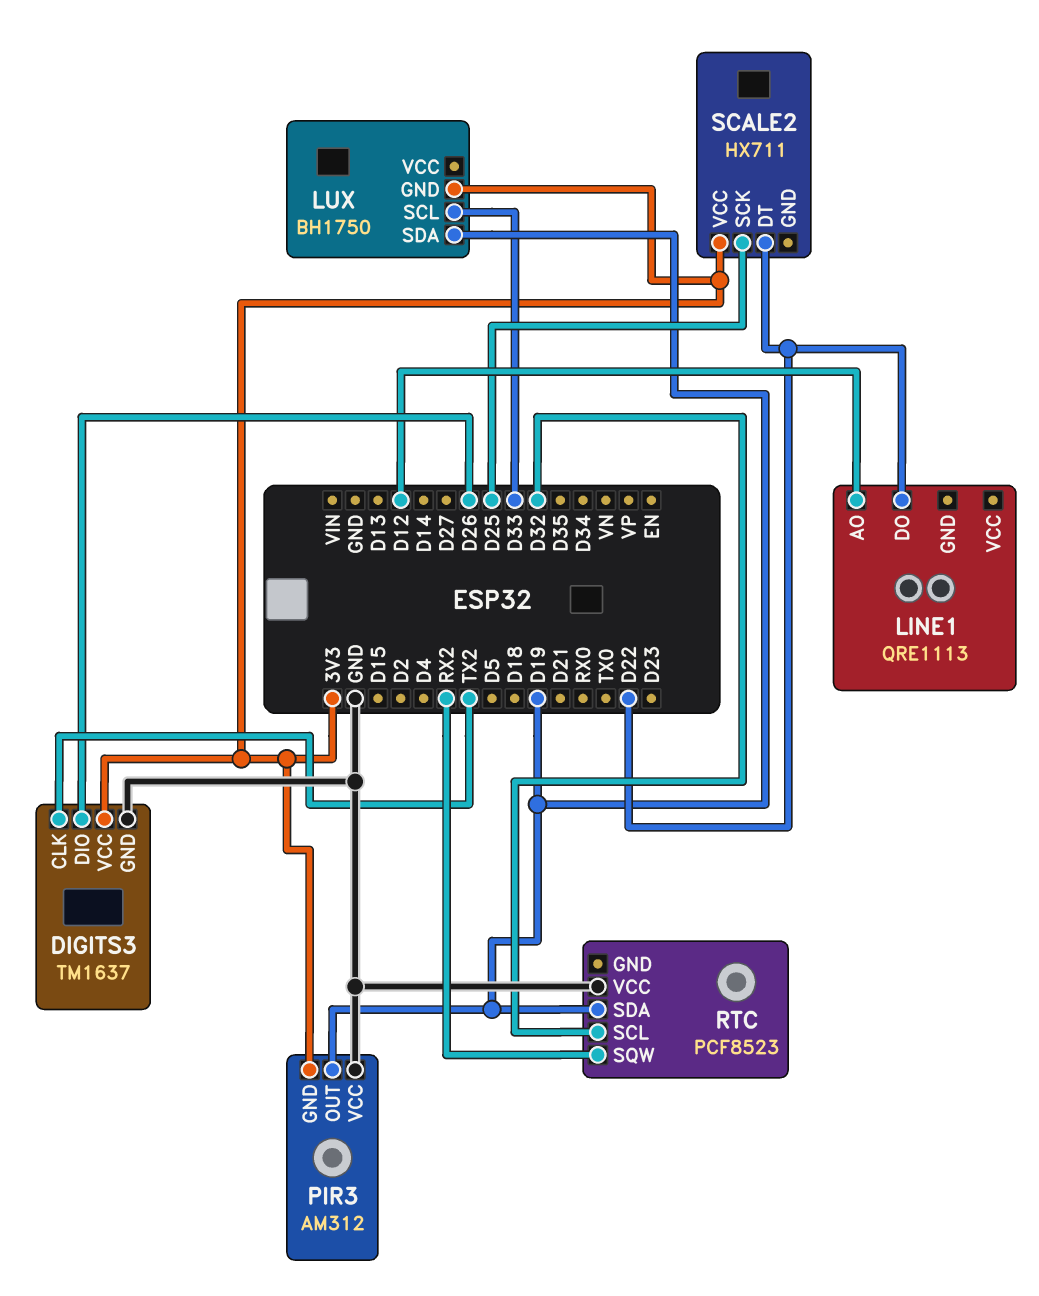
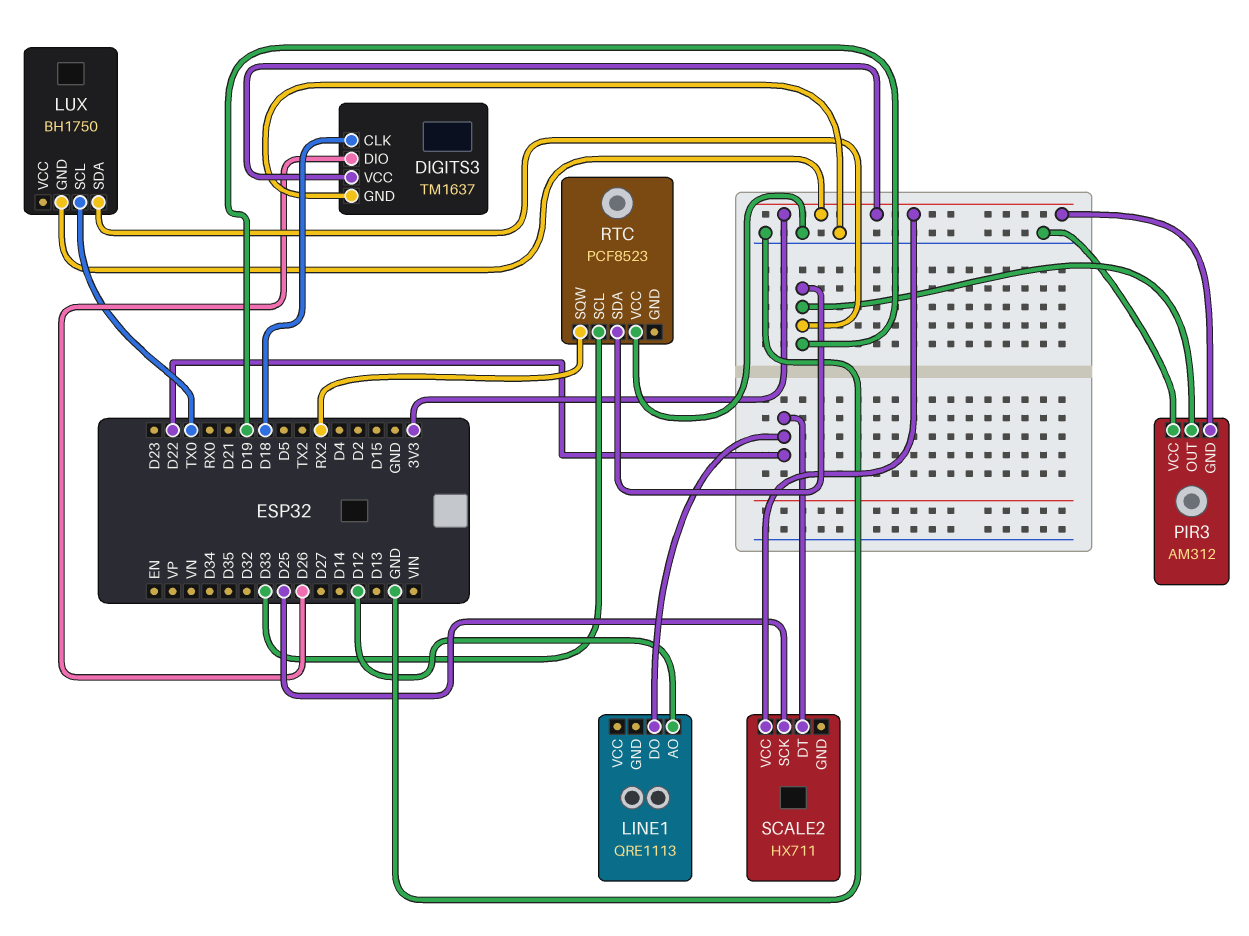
DIGITS3 pin CLK: TX2 -> D18
LUX pin SCL: D33 -> TX0
RTC pin SCL: D32 -> D33

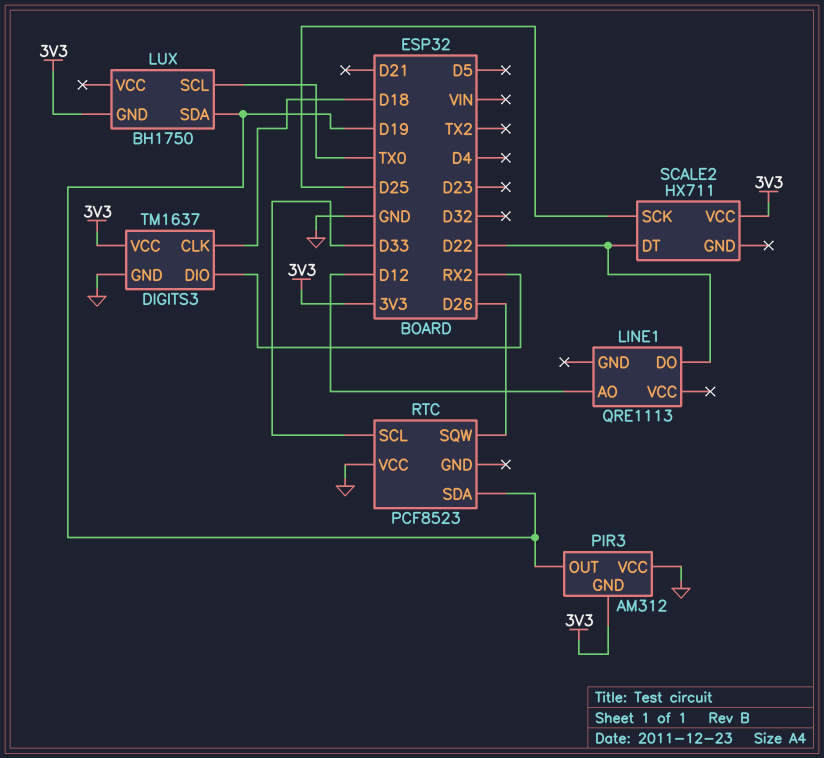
DIGITS3 pin DIO: D26 -> RX2
RTC pin SQW: RX2 -> D26

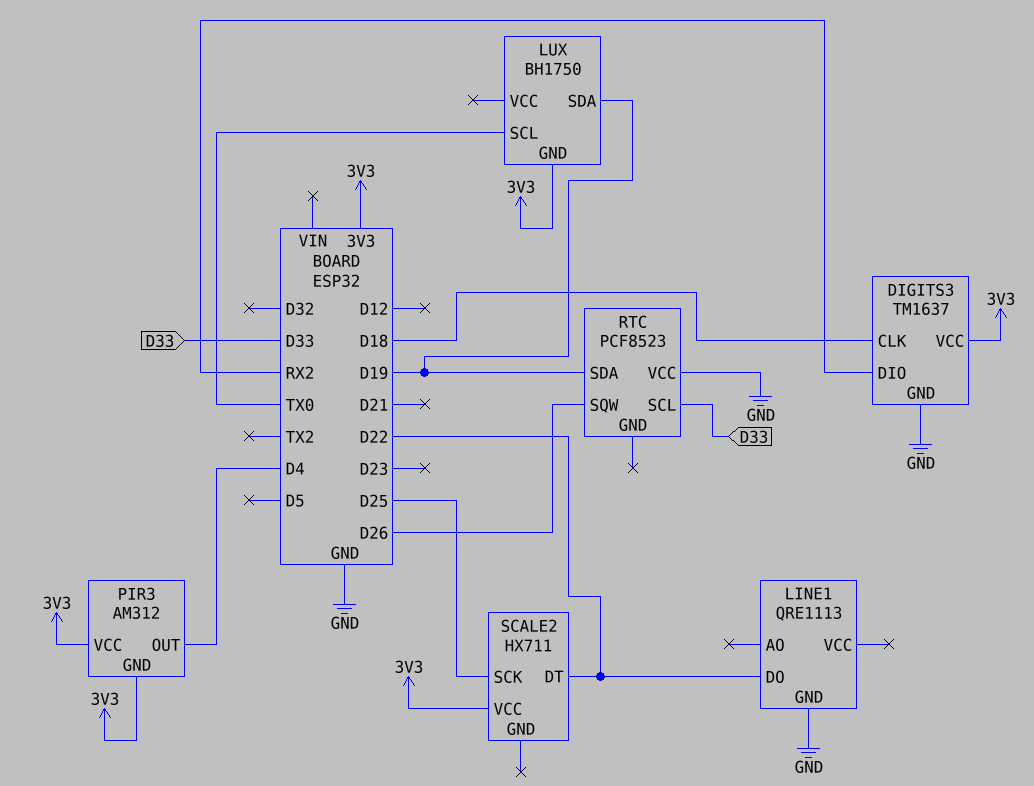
LINE1 pin AO: D12 -> none
LINE1 pin GND: none -> GND
PIR3 pin OUT: D19 -> D4
PIR3 pin VCC: GND -> 3V3

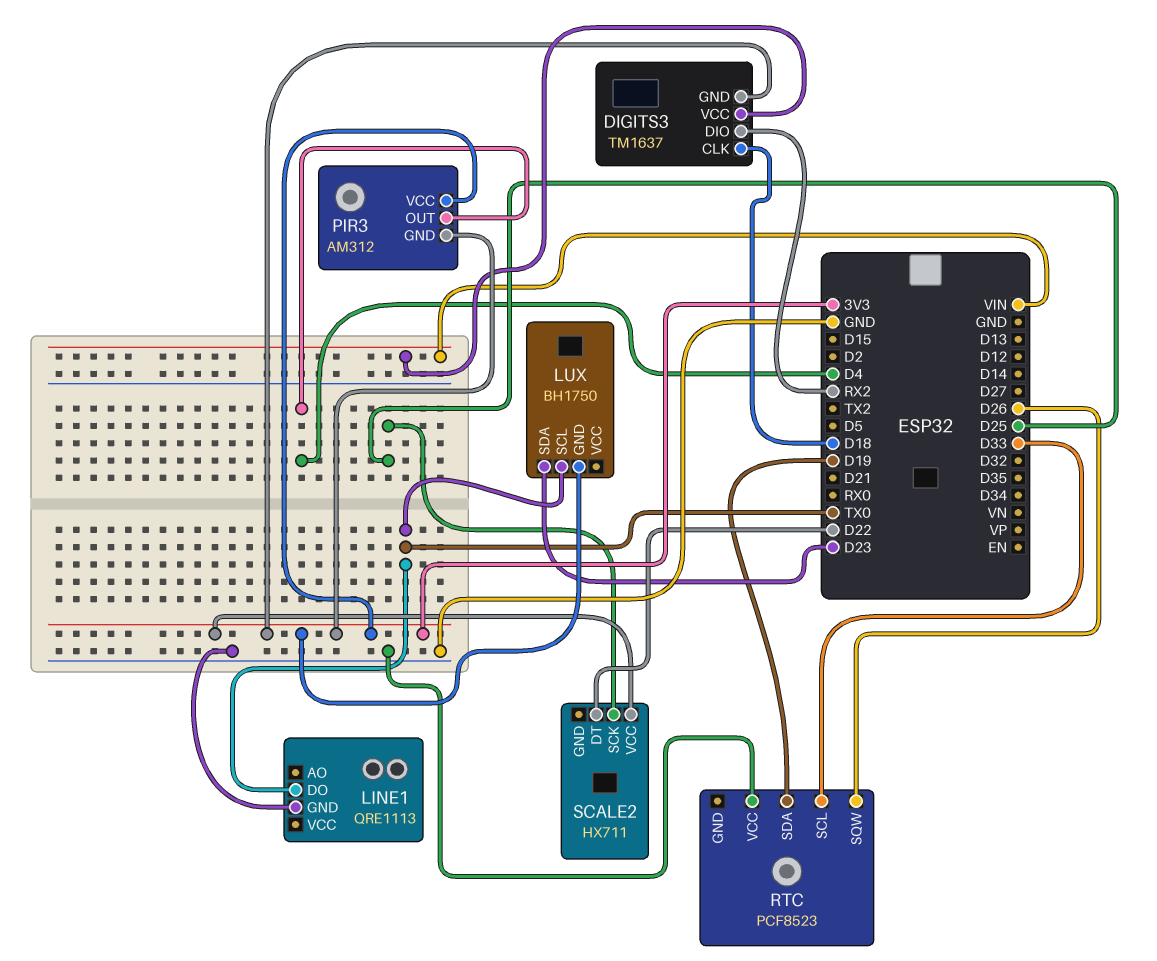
DIGITS3 pin GND: GND -> 3V3
DIGITS3 pin VCC: 3V3 -> VIN
LINE1 pin DO: D22 -> TX0
LUX pin SDA: D19 -> D23

